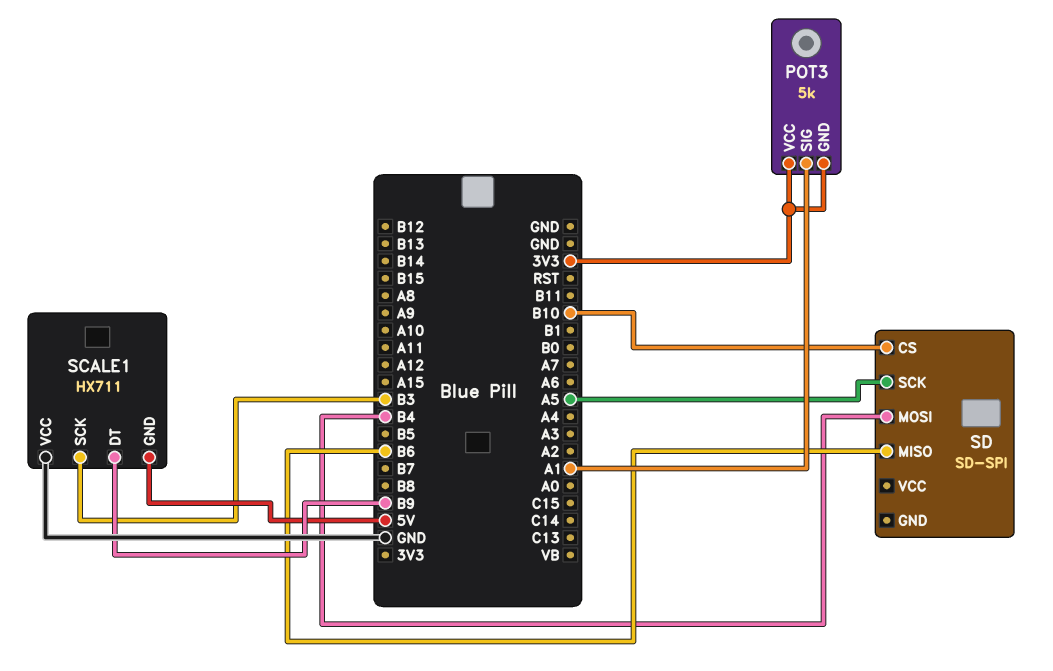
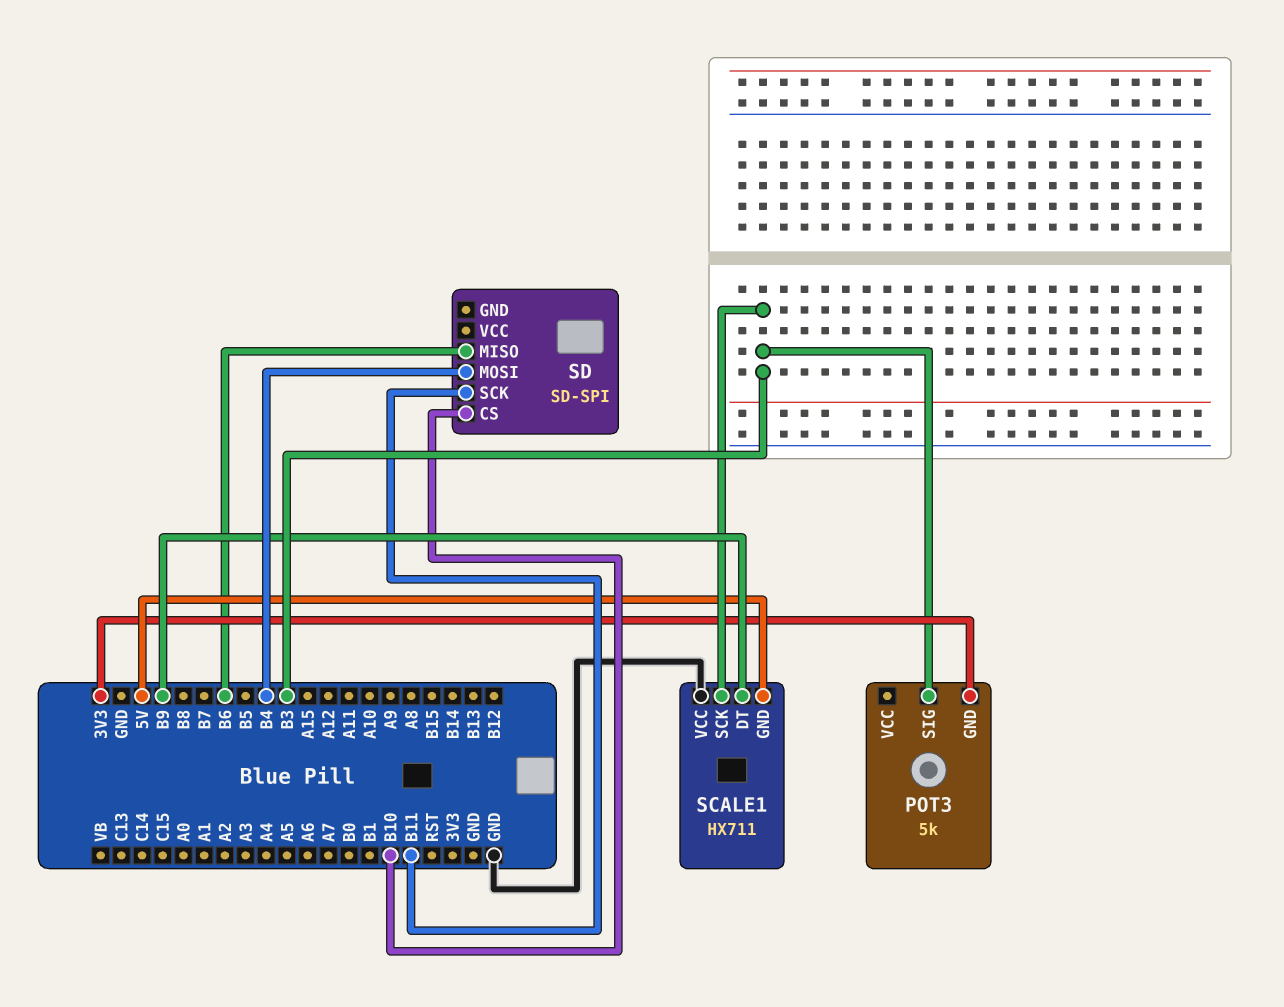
POT3 pin SIG: A1 -> B3
POT3 pin VCC: 3V3 -> none
SD pin SCK: A5 -> B11

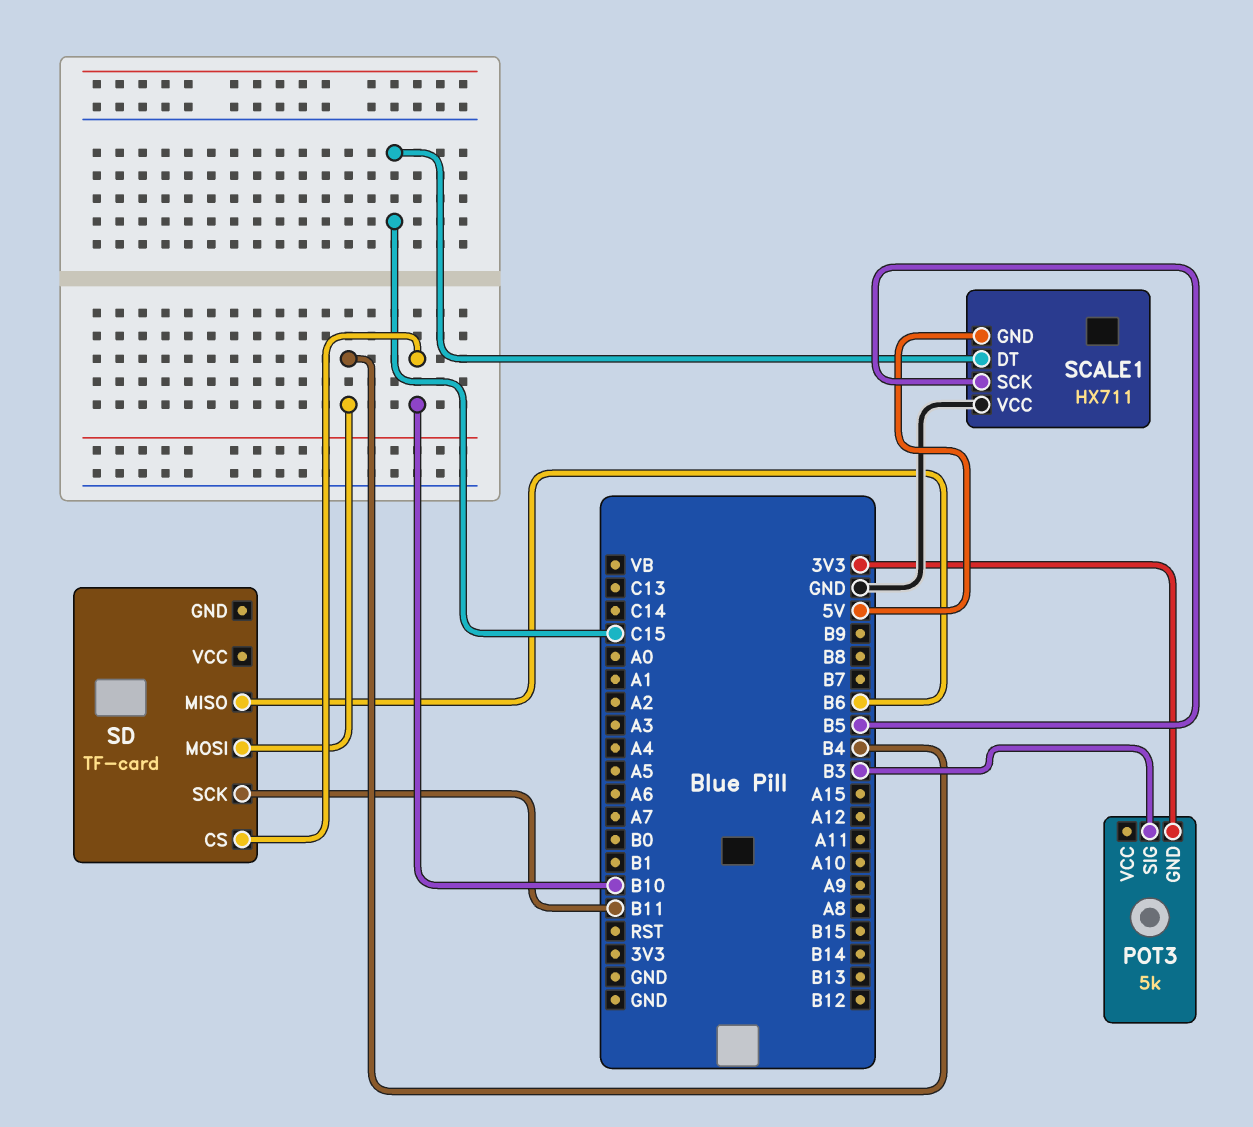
SCALE1 pin DT: B9 -> C15
SCALE1 pin SCK: B3 -> B5
SD: SD-SPI -> TF-card

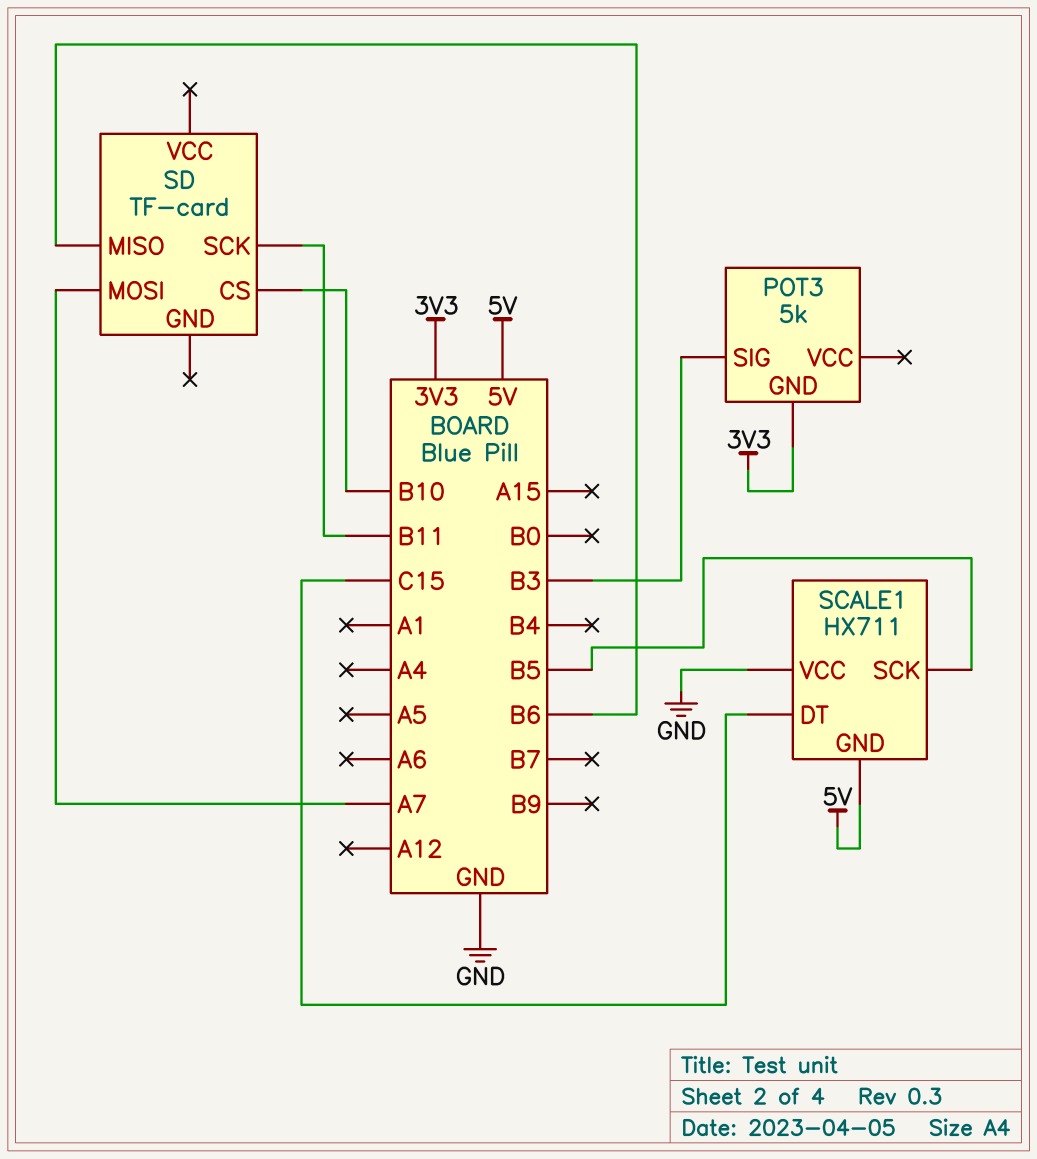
SD pin MOSI: B4 -> A7

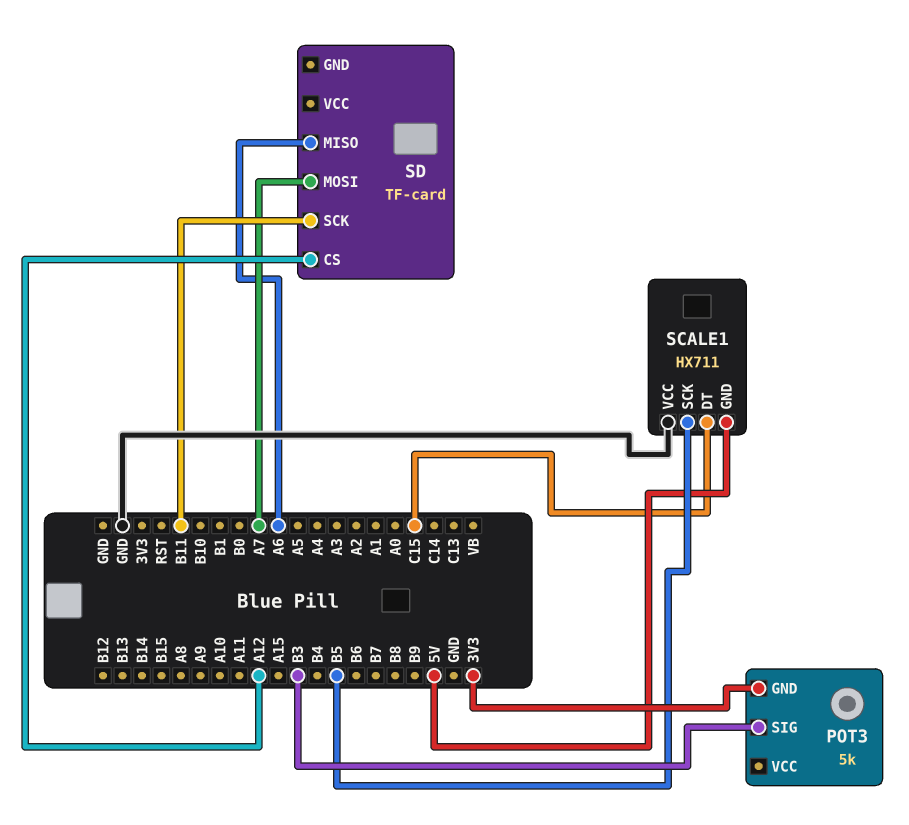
SD pin CS: B10 -> A12
SD pin MISO: B6 -> A6

